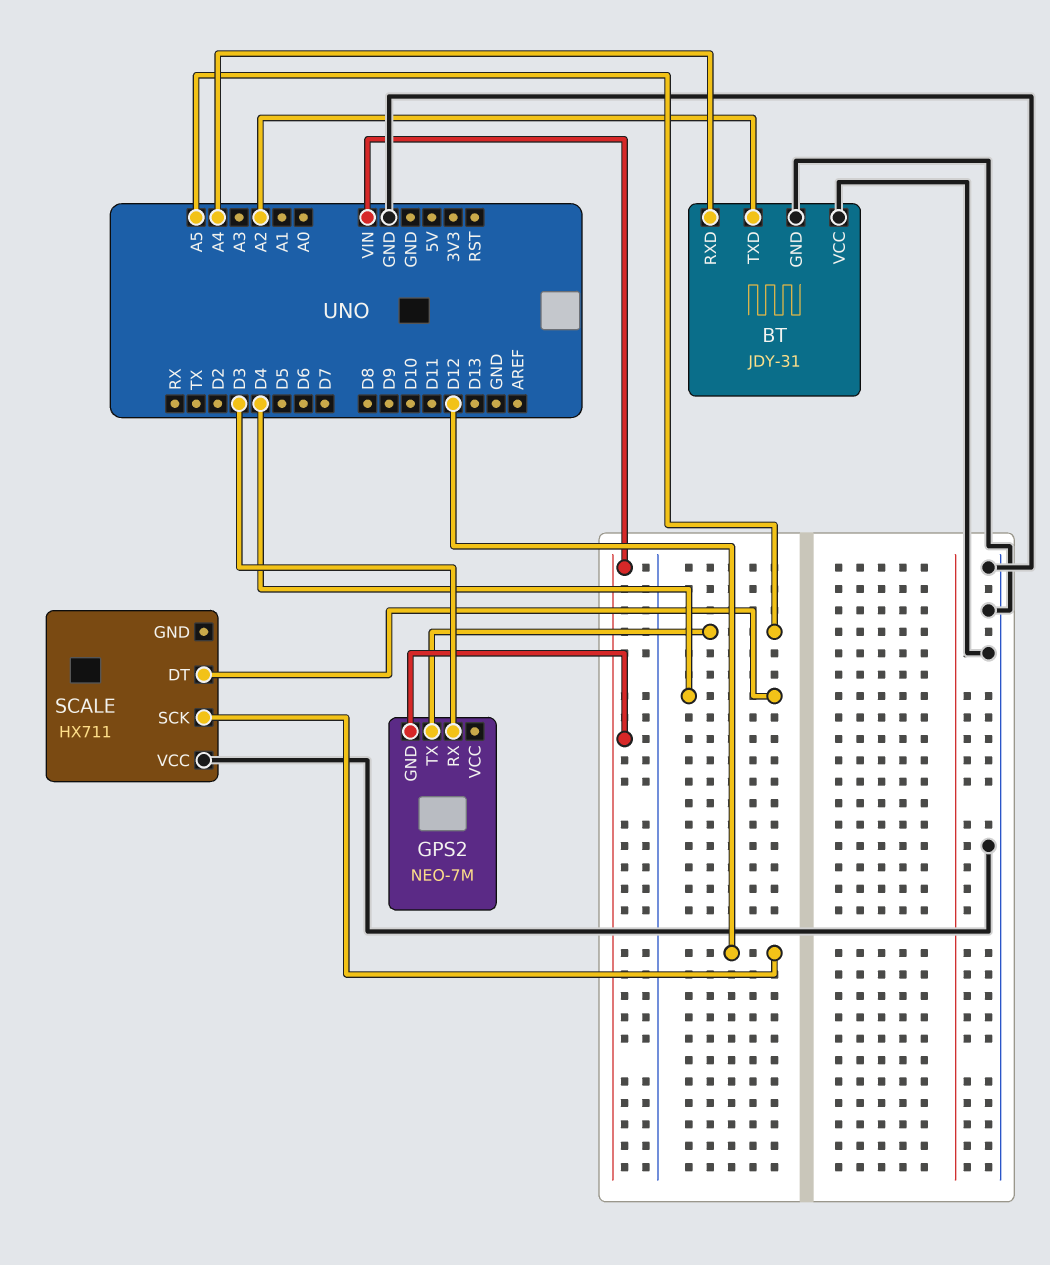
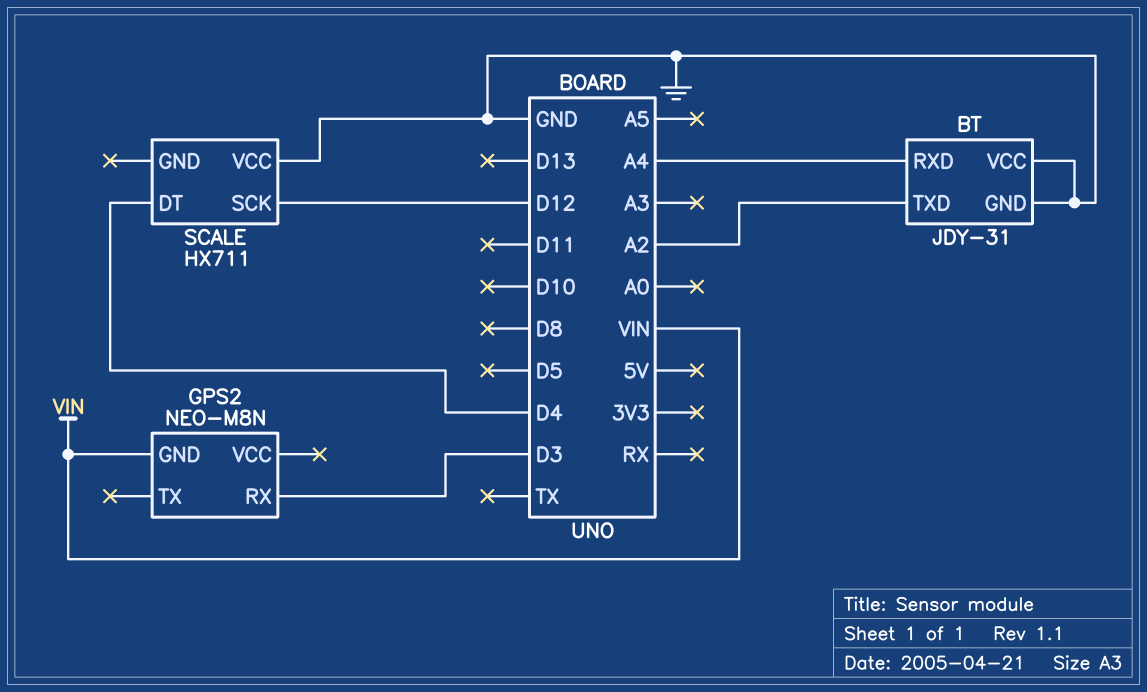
GPS2: NEO-7M -> NEO-M8N
GPS2 pin TX: A5 -> none

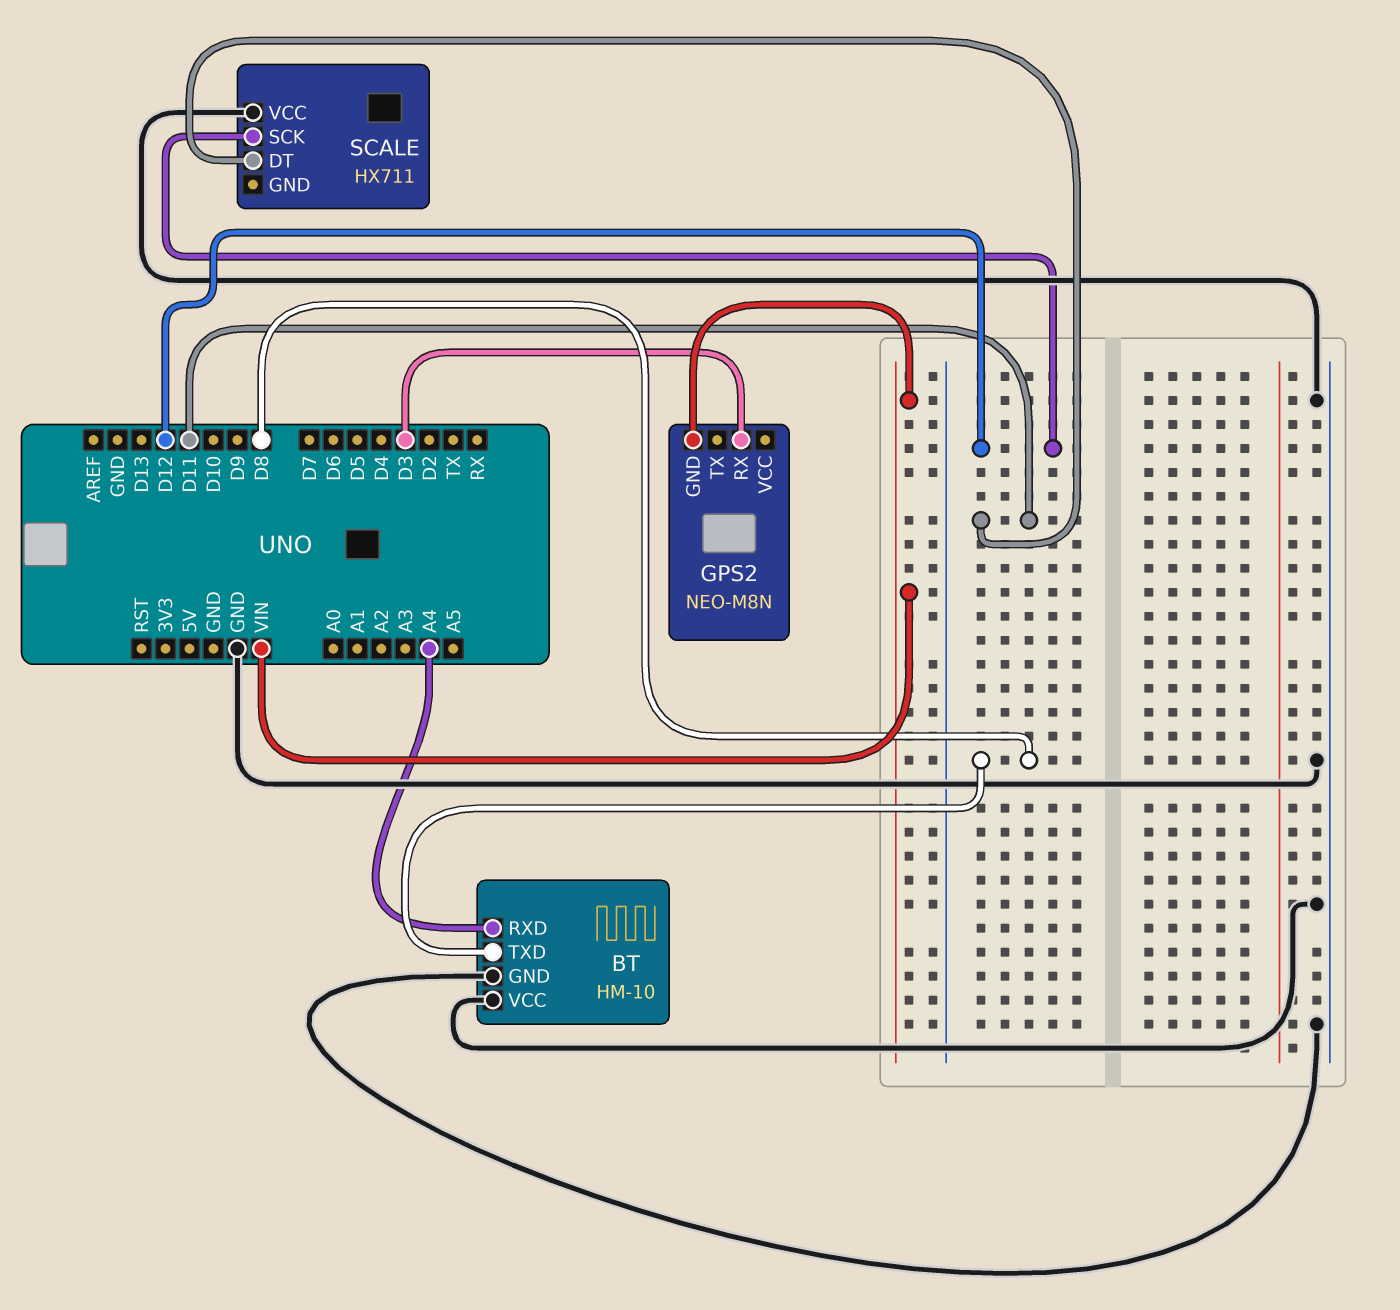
BT: JDY-31 -> HM-10
BT pin TXD: A2 -> D8
SCALE pin DT: D4 -> D11

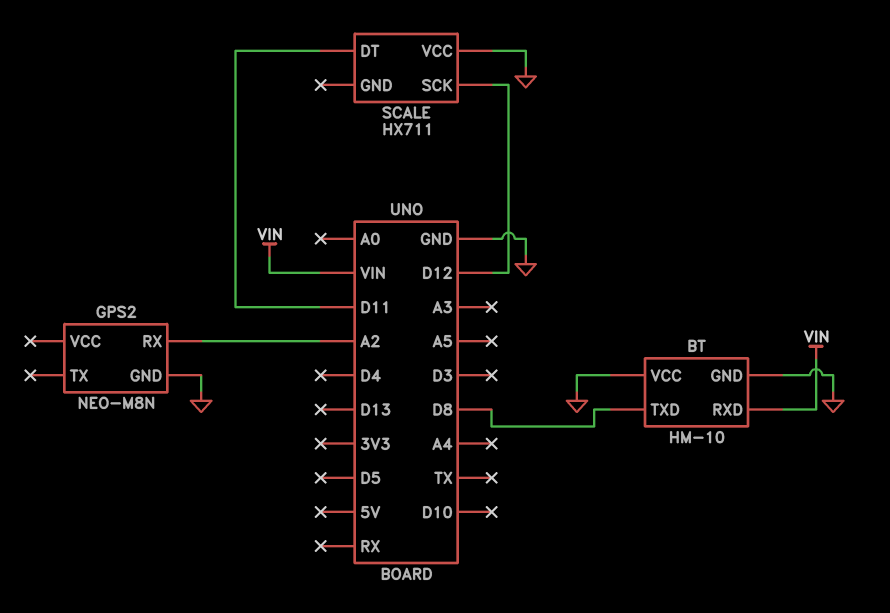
BT pin RXD: A4 -> VIN
GPS2 pin GND: VIN -> GND
GPS2 pin RX: D3 -> A2

